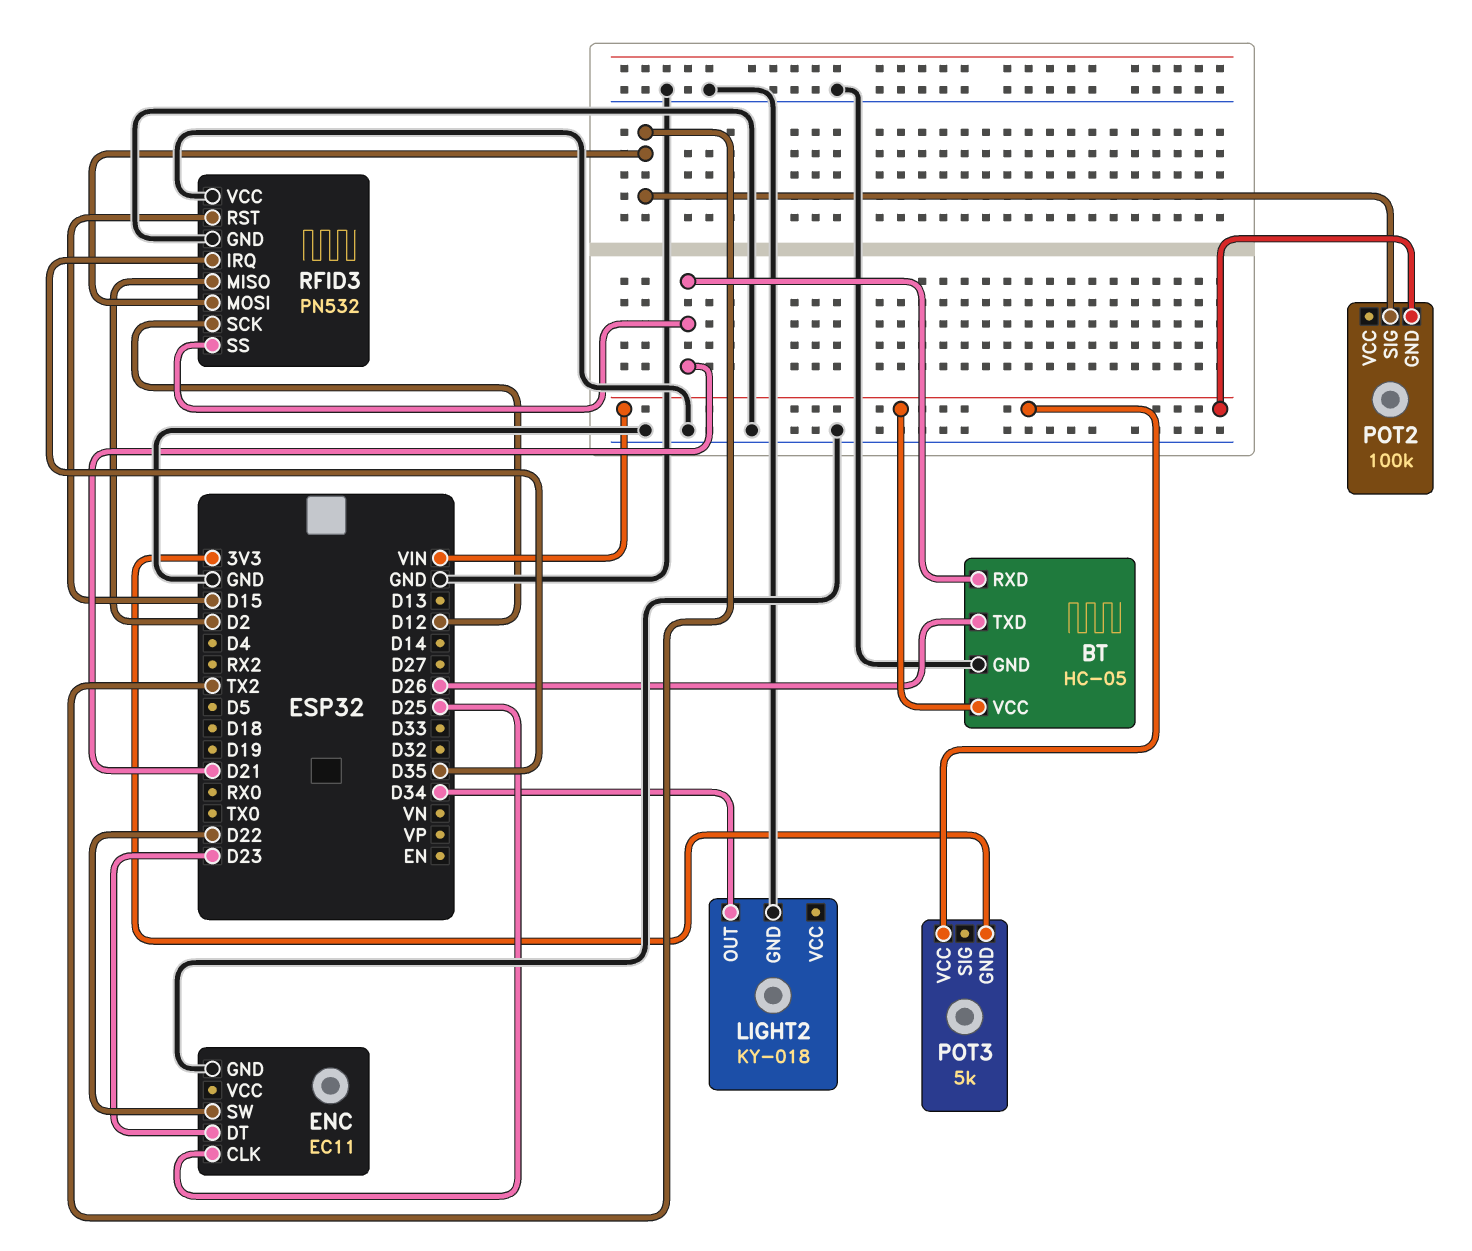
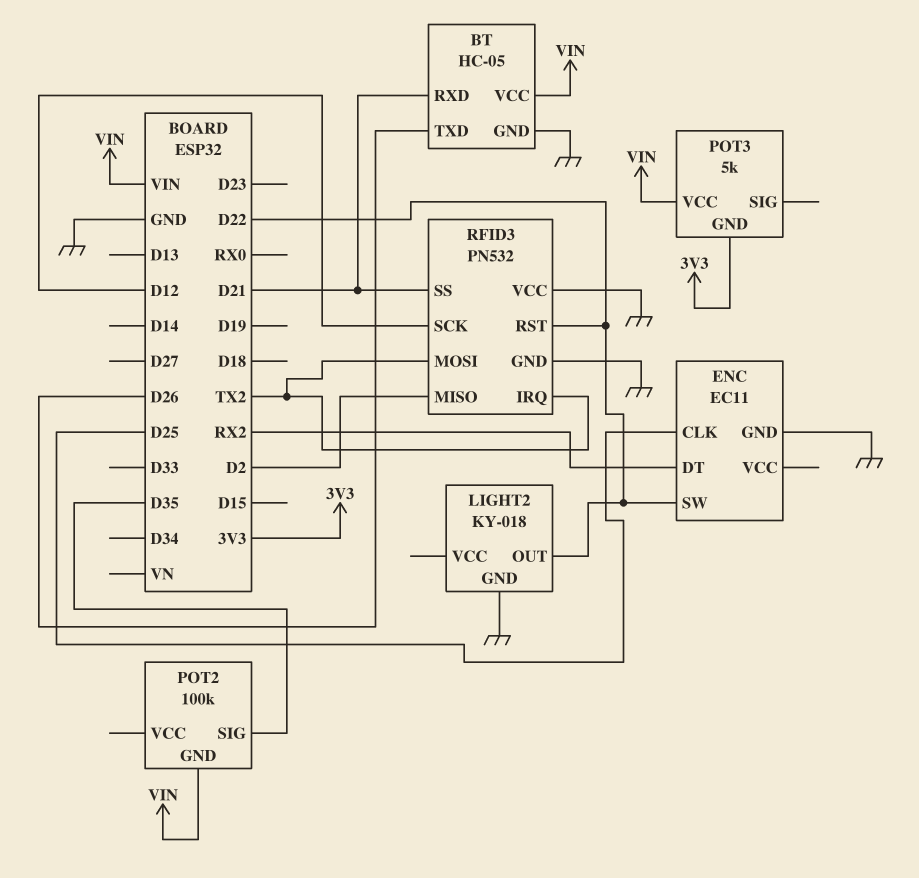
ENC pin DT: D23 -> RX2
LIGHT2 pin OUT: D34 -> D22
POT2 pin SIG: TX2 -> D35
RFID3 pin IRQ: D35 -> TX2
RFID3 pin RST: D15 -> D22

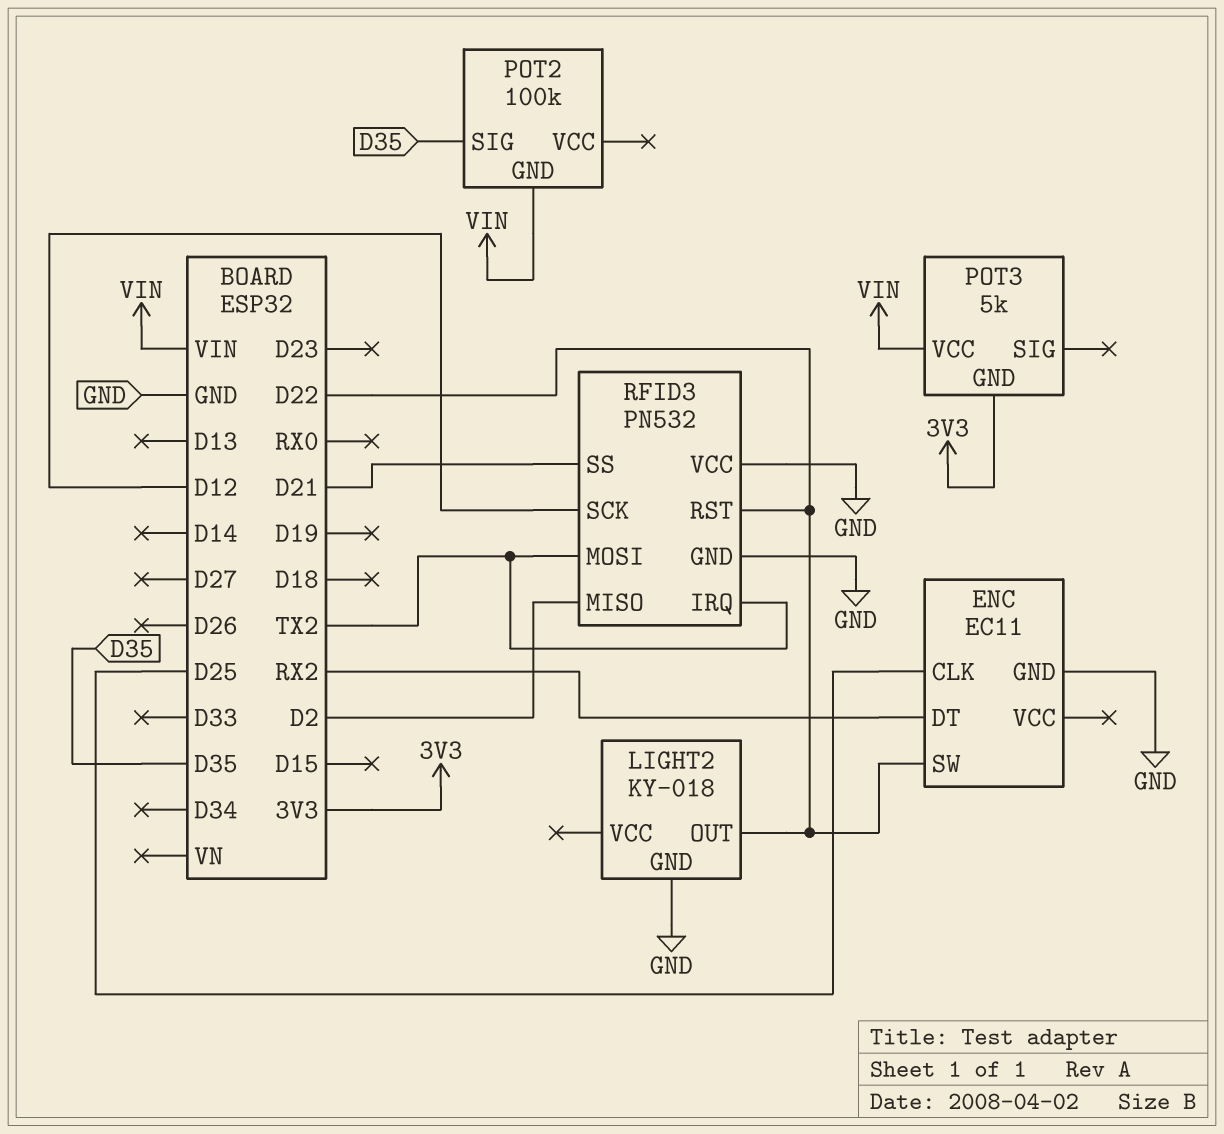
BT: HC-05 -> none
BT pin GND: GND -> none
BT pin RXD: D21 -> none
BT pin TXD: D26 -> none
BT pin VCC: VIN -> none

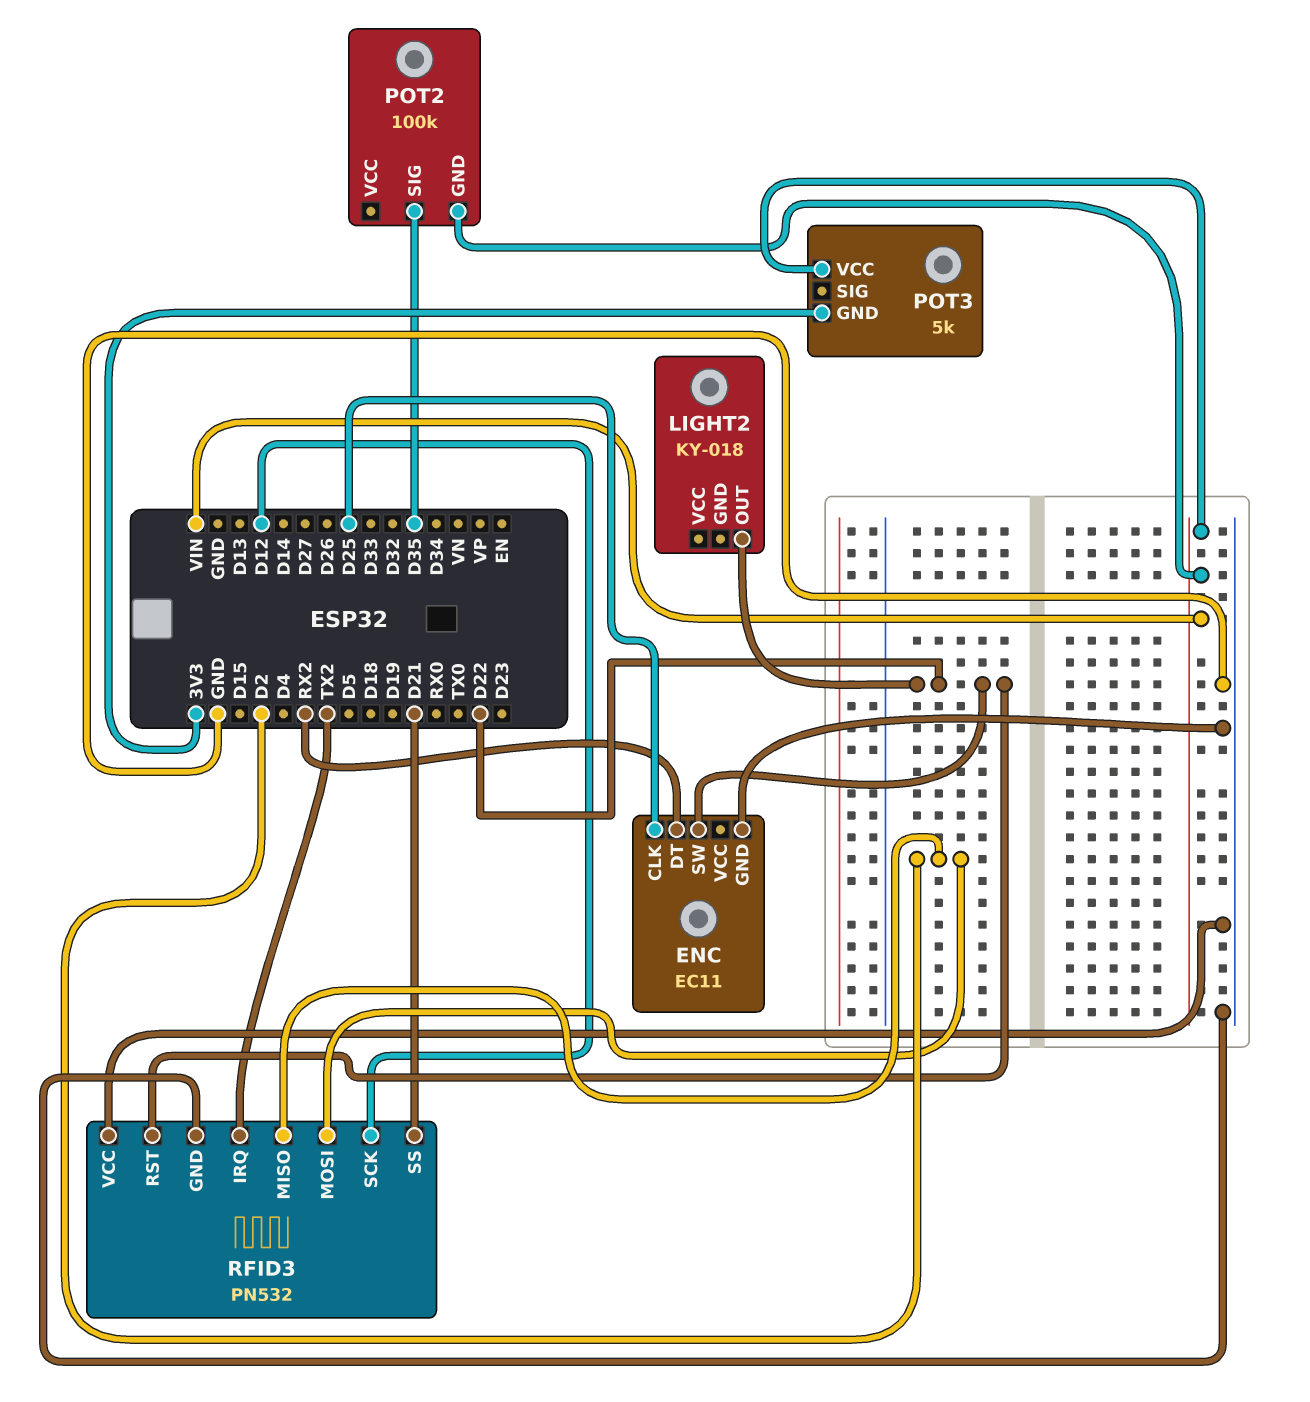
LIGHT2 pin GND: GND -> none
RFID3 pin MOSI: TX2 -> D2

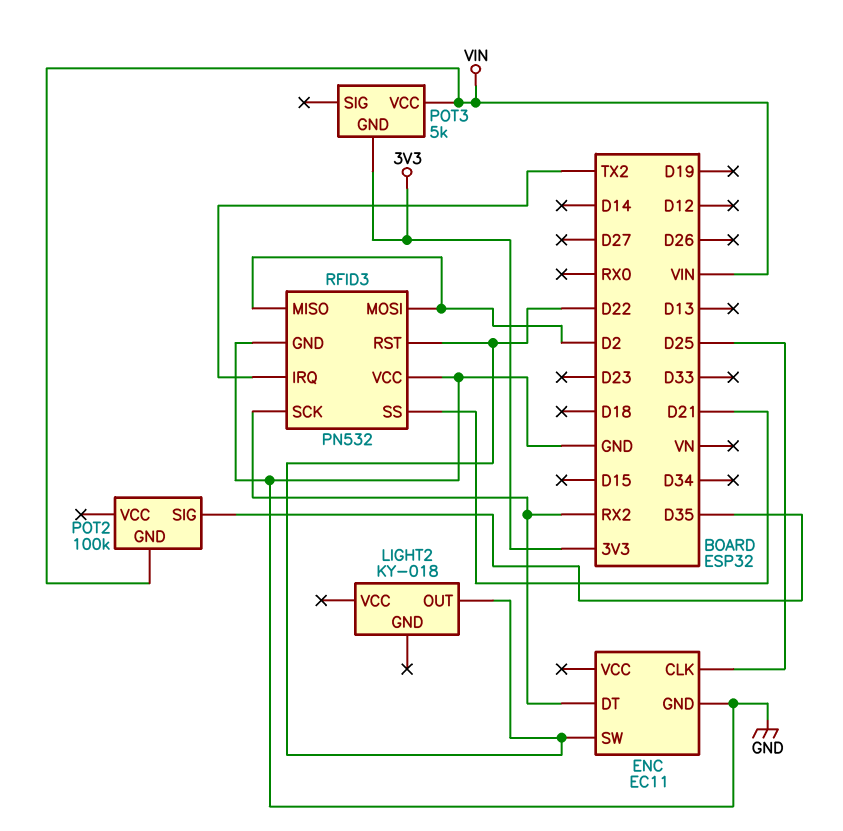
RFID3 pin SCK: D12 -> RX2

